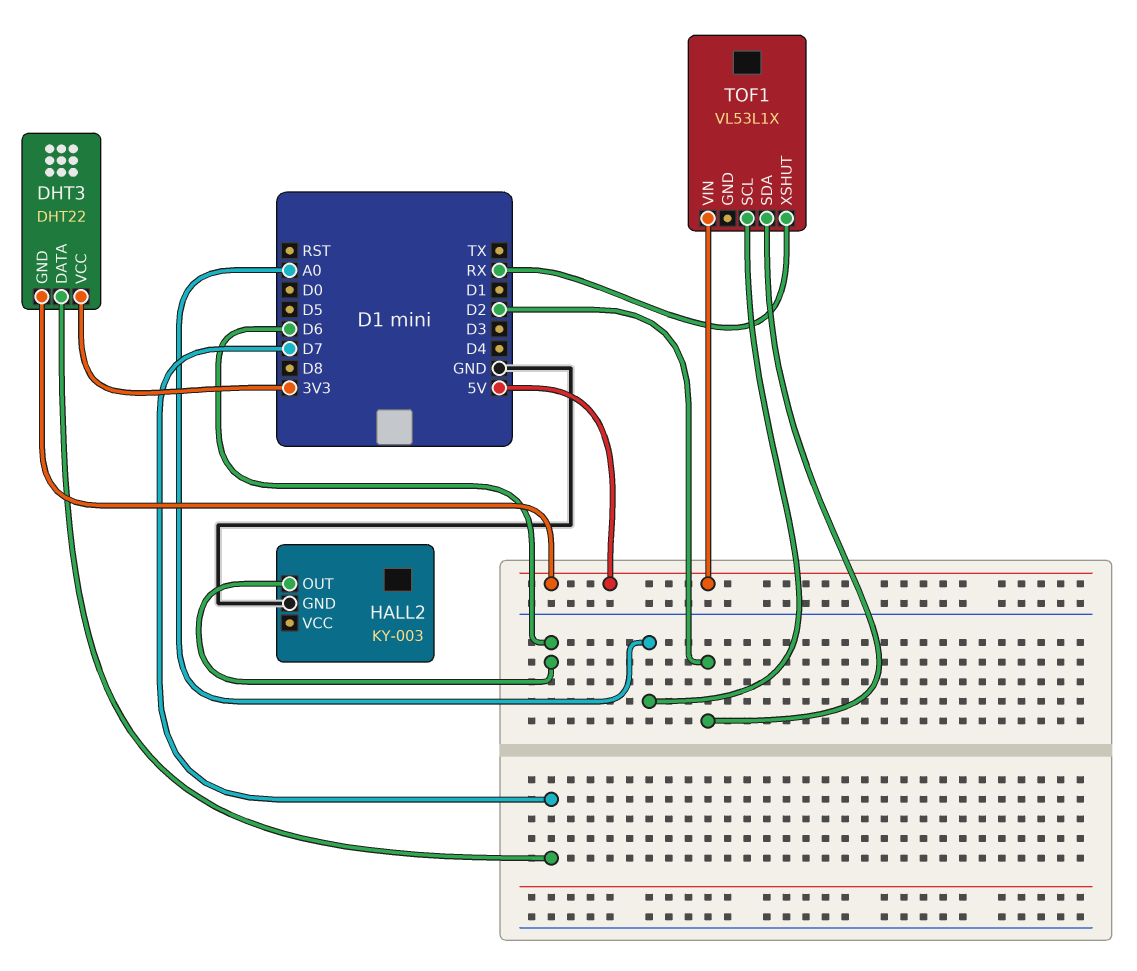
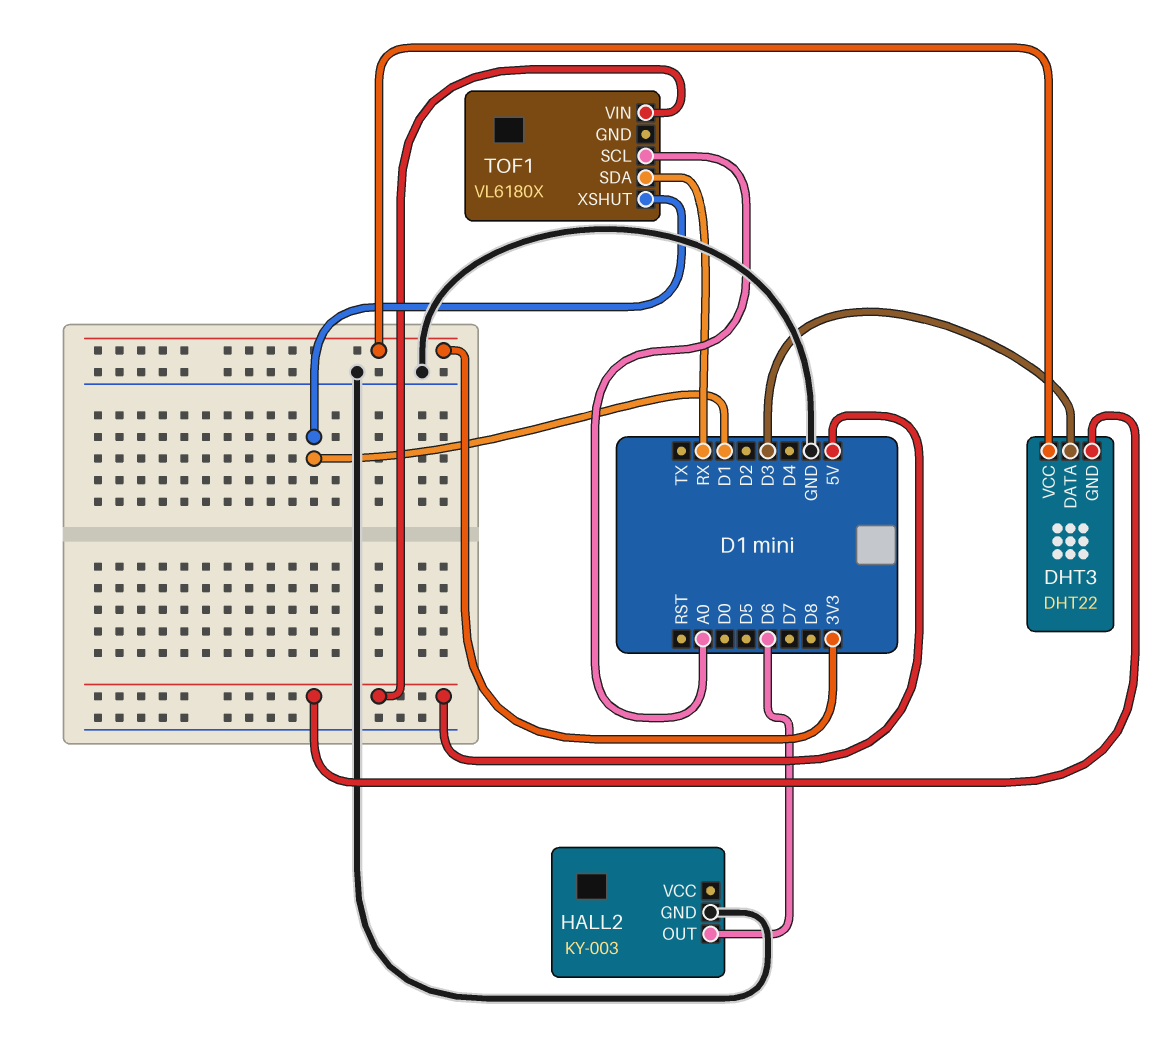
DHT3 pin DATA: D7 -> D3
TOF1: VL53L1X -> VL6180X
TOF1 pin SDA: D2 -> RX
TOF1 pin XSHUT: RX -> D1

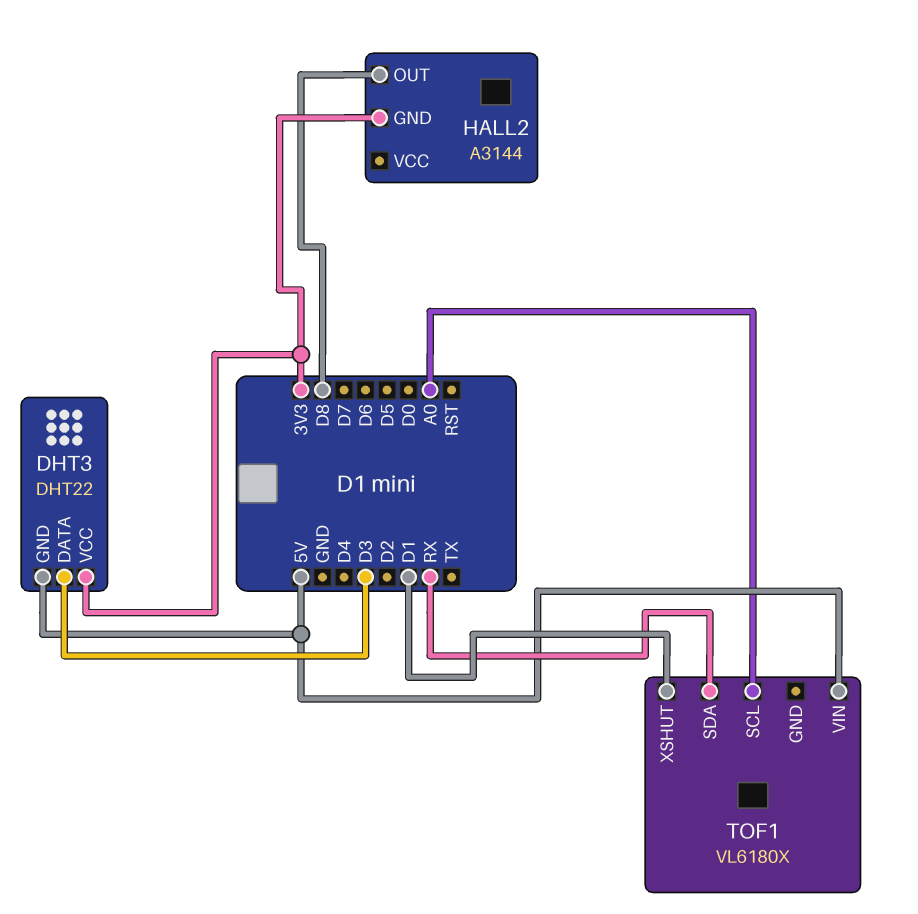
HALL2: KY-003 -> A3144
HALL2 pin GND: GND -> 3V3
HALL2 pin OUT: D6 -> D8

